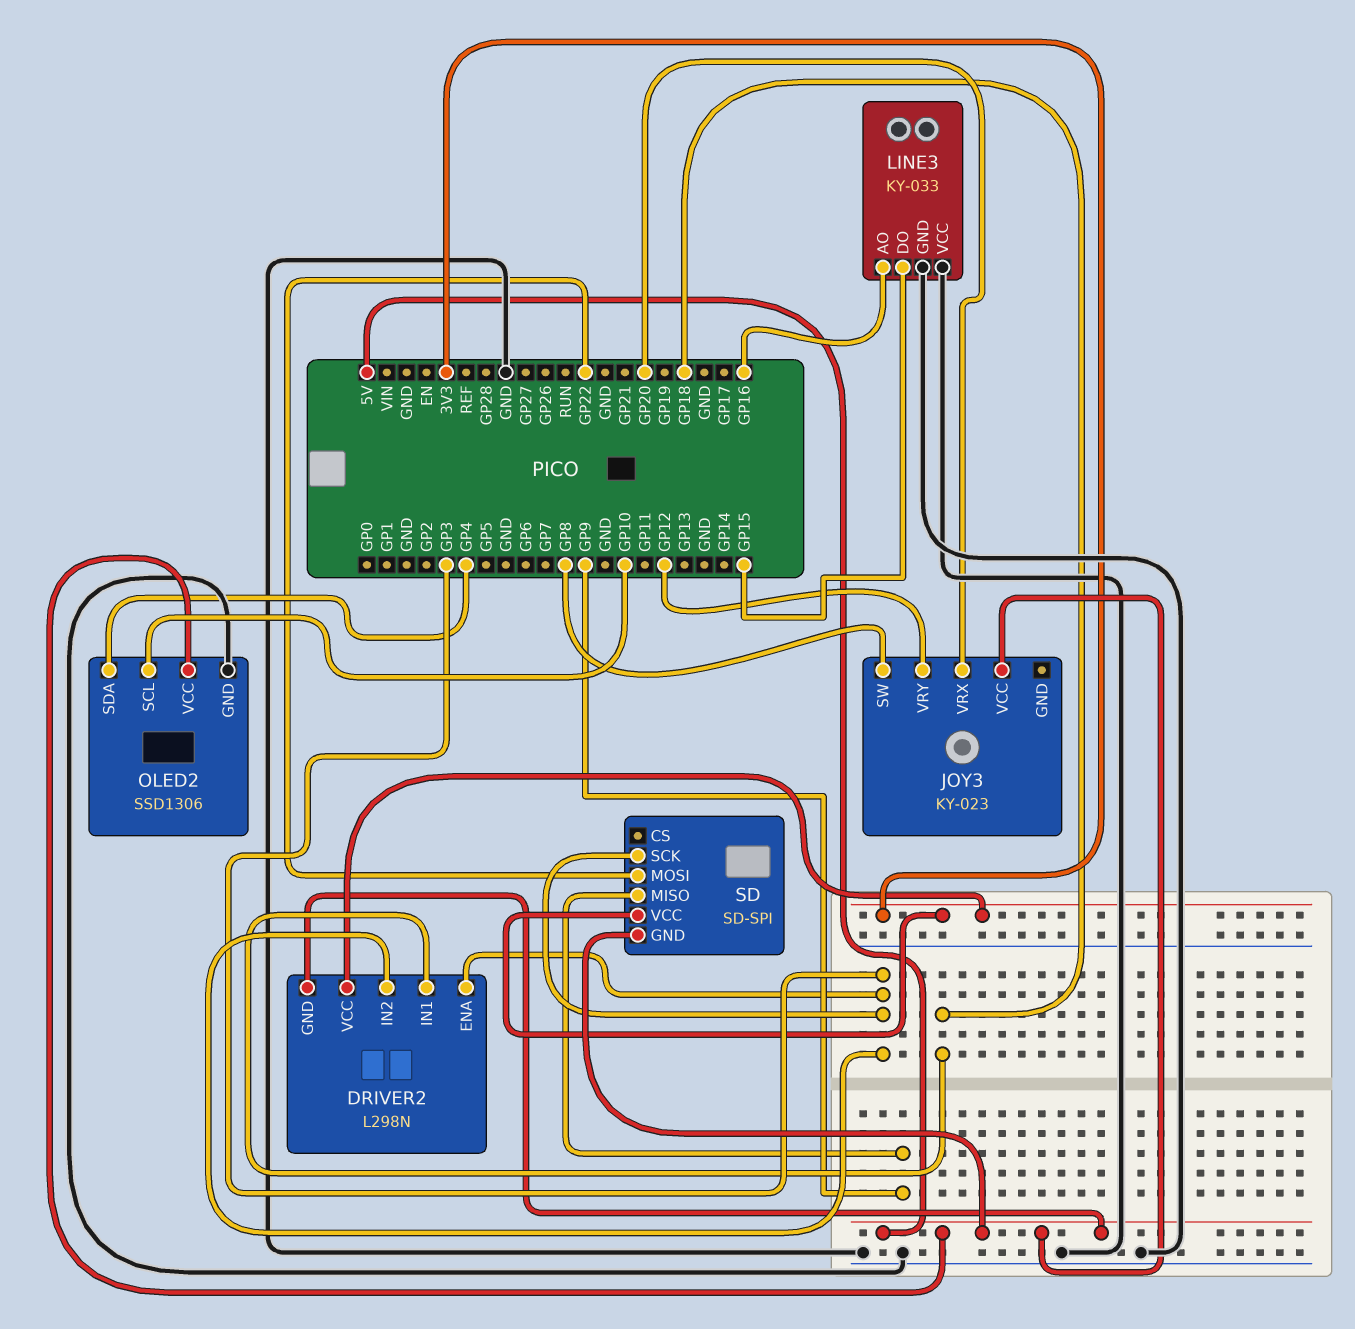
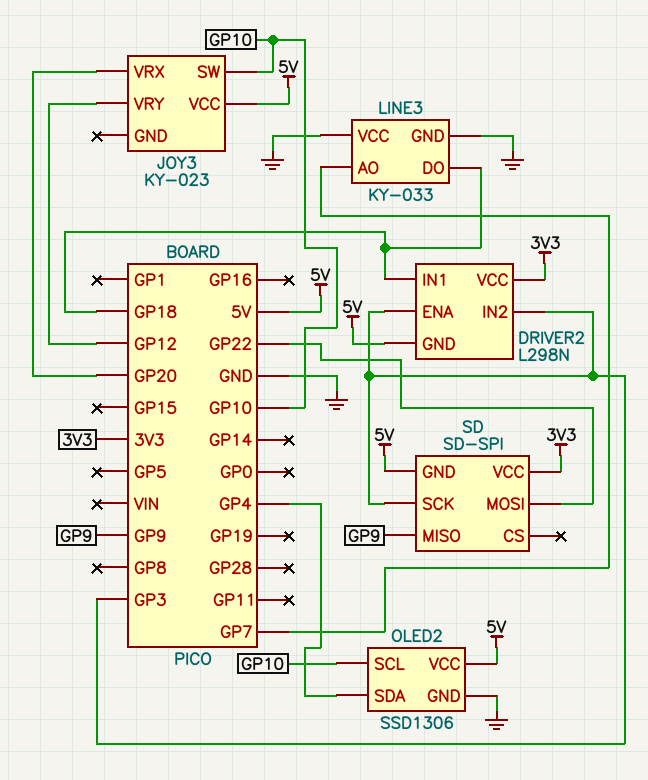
JOY3 pin SW: GP8 -> GP10
LINE3 pin AO: GP16 -> GP7
LINE3 pin DO: GP15 -> GP18

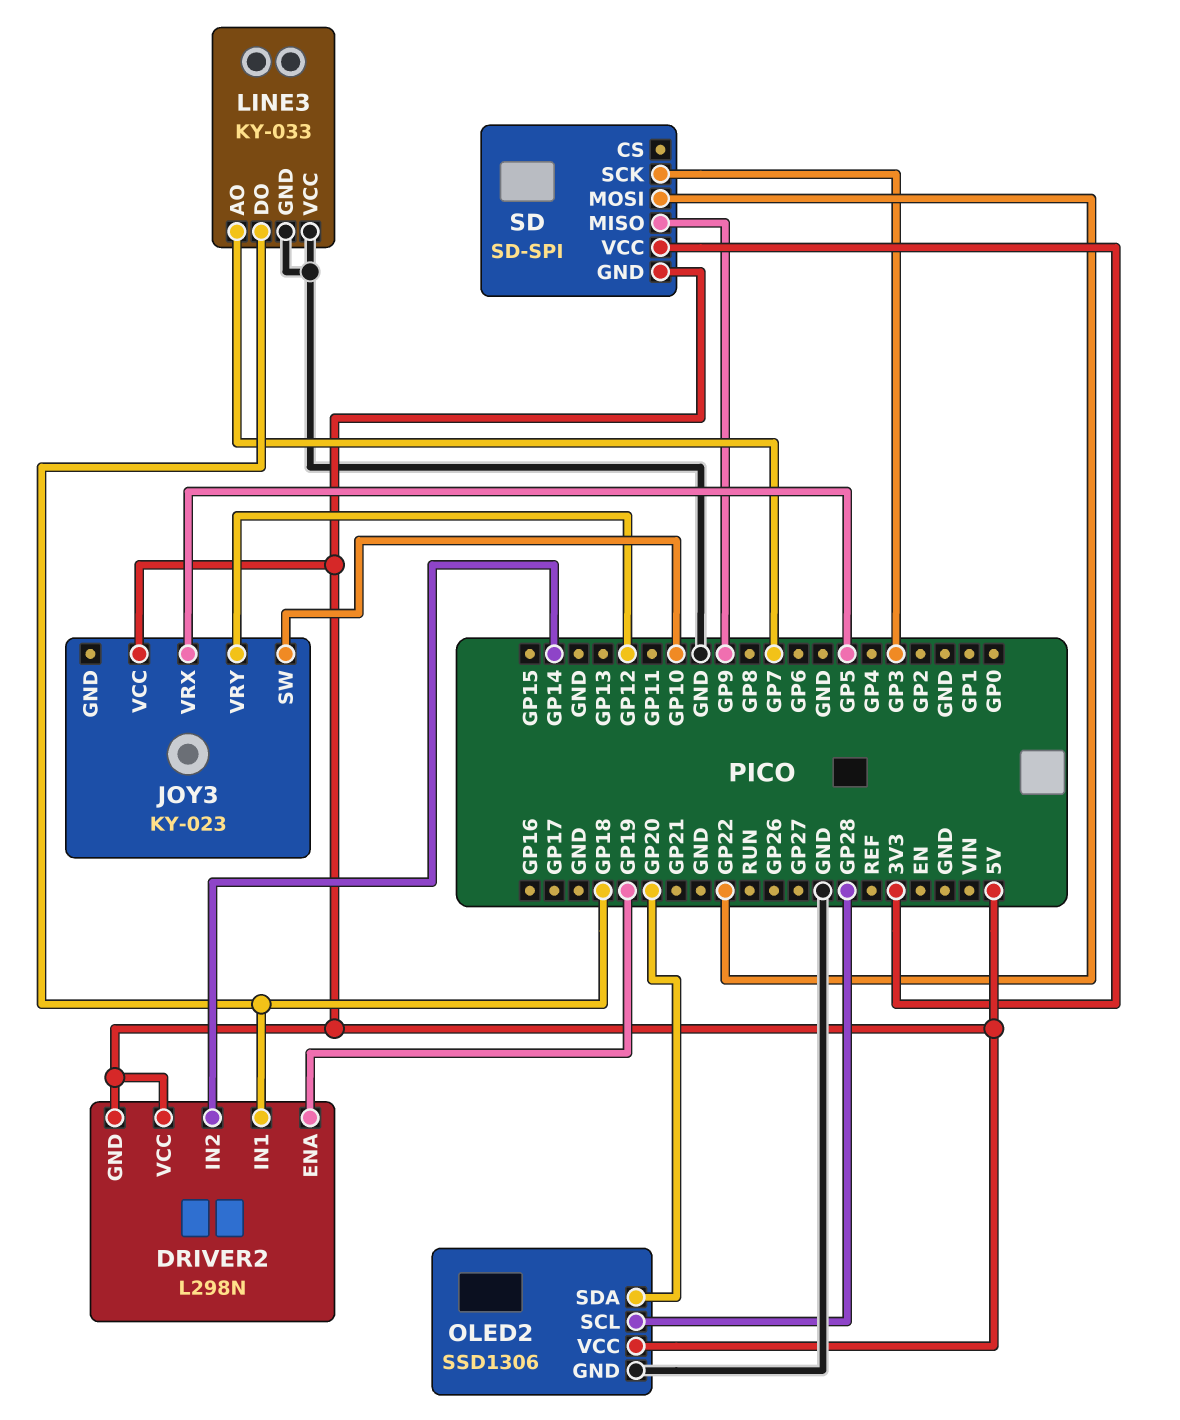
DRIVER2 pin ENA: GP3 -> GP19
DRIVER2 pin IN2: GP3 -> GP14
DRIVER2 pin VCC: 3V3 -> 5V
JOY3 pin VRX: GP20 -> GP5
OLED2 pin SCL: GP10 -> GP28
OLED2 pin SDA: GP4 -> GP20

